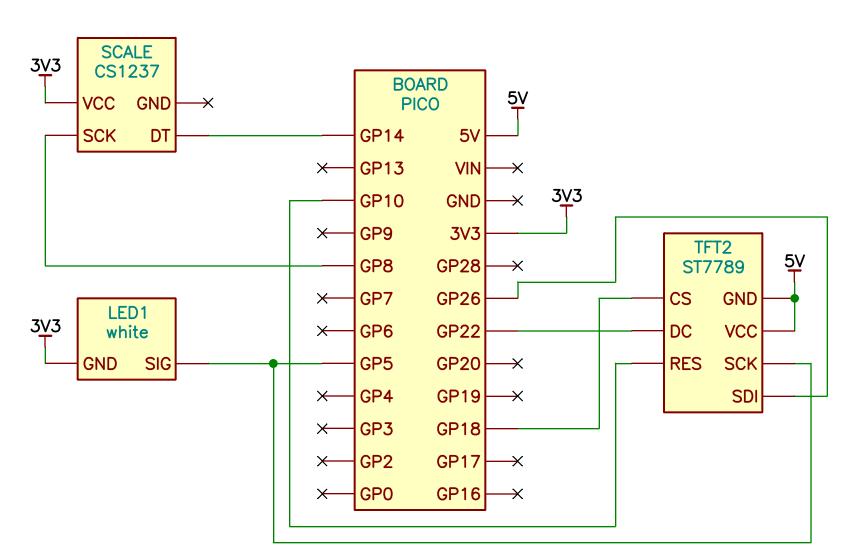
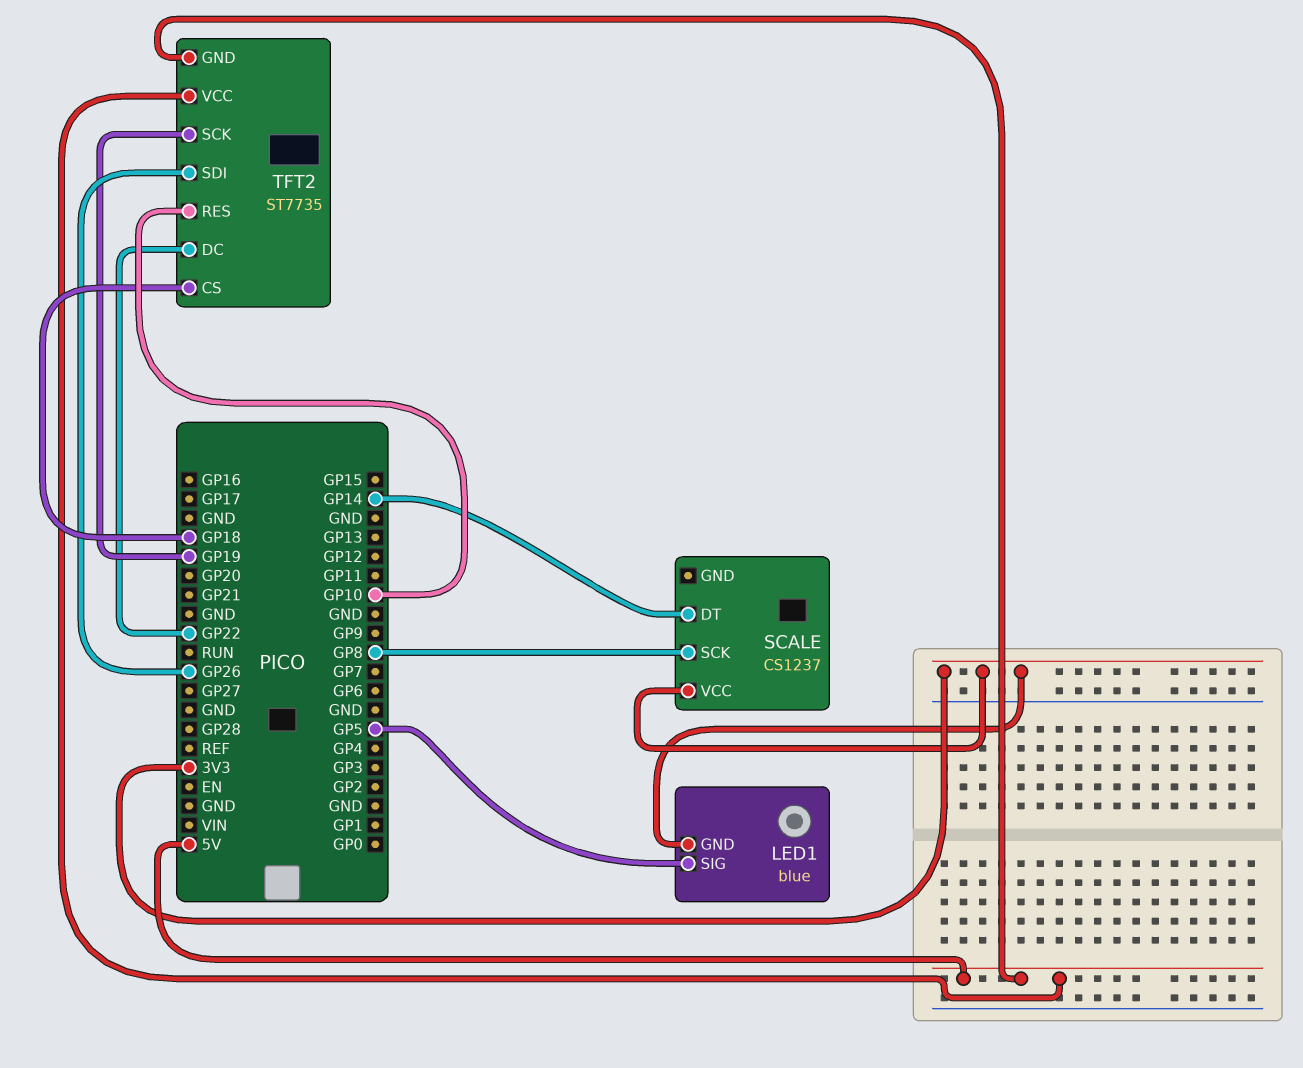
LED1: white -> blue
TFT2: ST7789 -> ST7735
TFT2 pin SCK: GP5 -> GP19

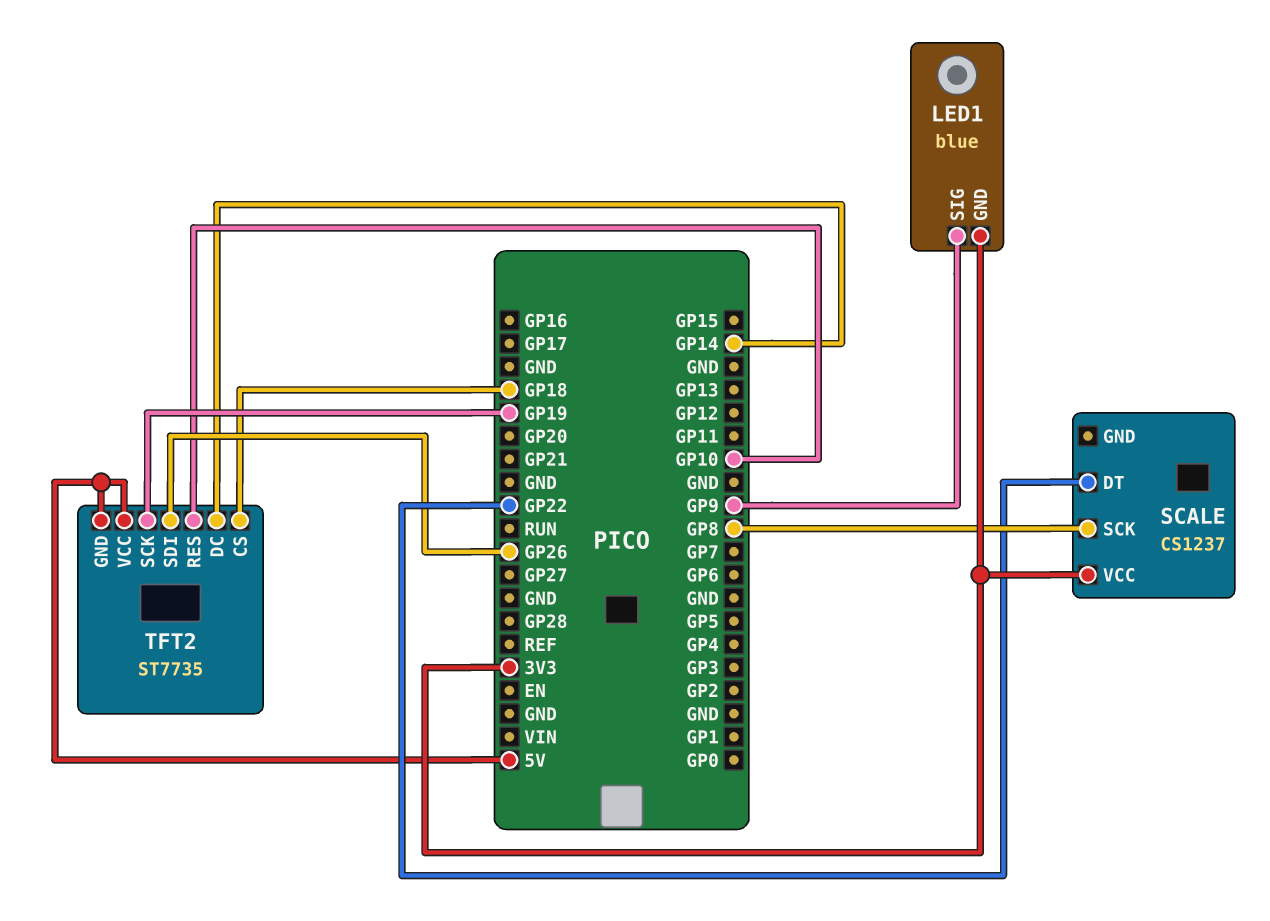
LED1 pin SIG: GP5 -> GP9
SCALE pin DT: GP14 -> GP22
TFT2 pin DC: GP22 -> GP14

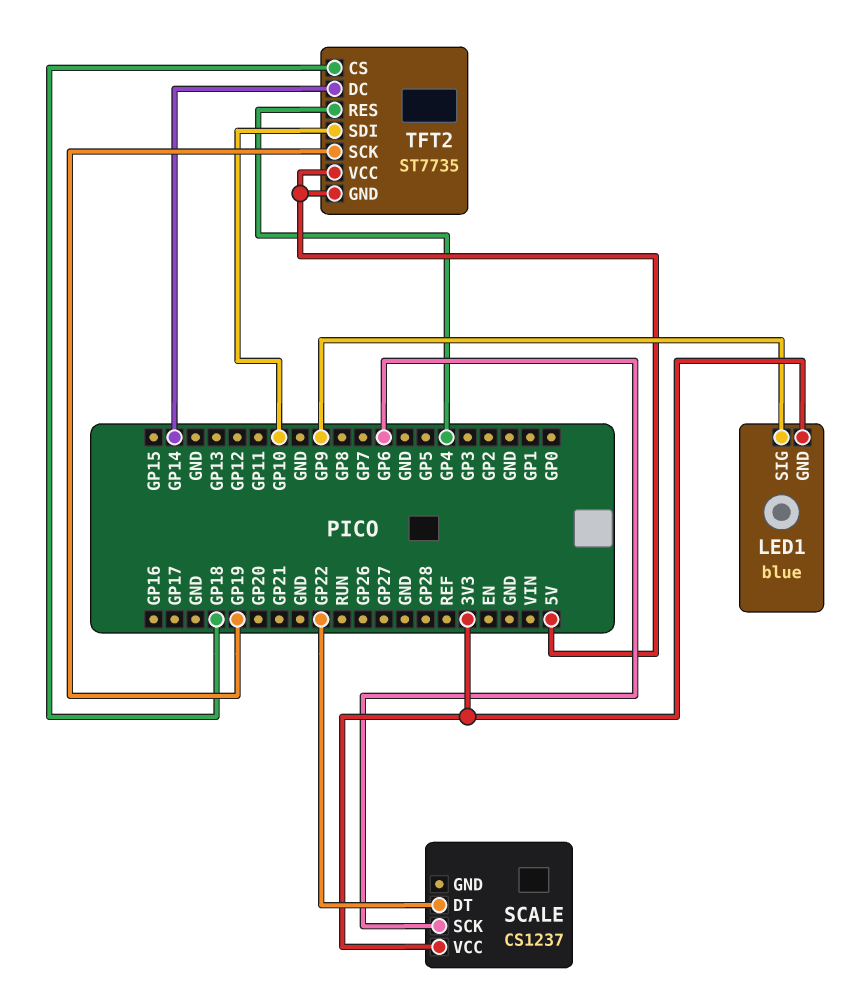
SCALE pin SCK: GP8 -> GP6
TFT2 pin RES: GP10 -> GP4
TFT2 pin SDI: GP26 -> GP10

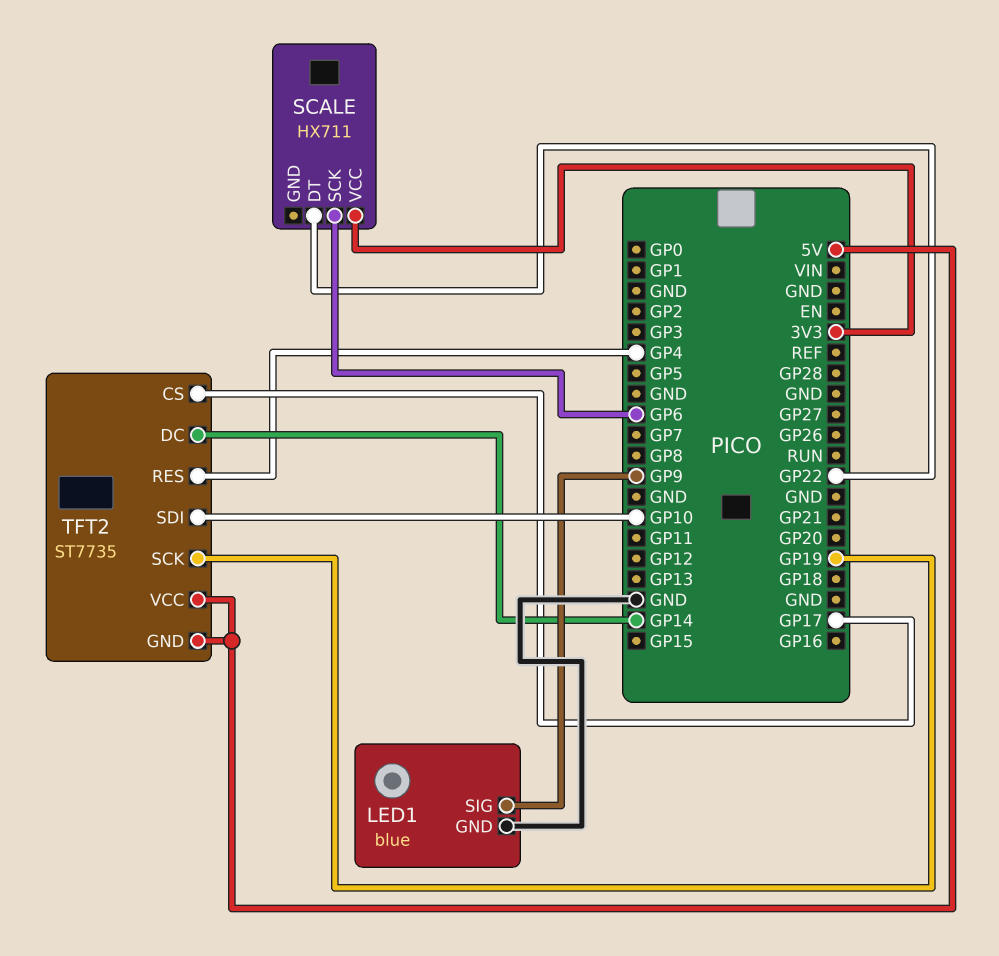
LED1 pin GND: 3V3 -> GND
SCALE: CS1237 -> HX711
TFT2 pin CS: GP18 -> GP17

